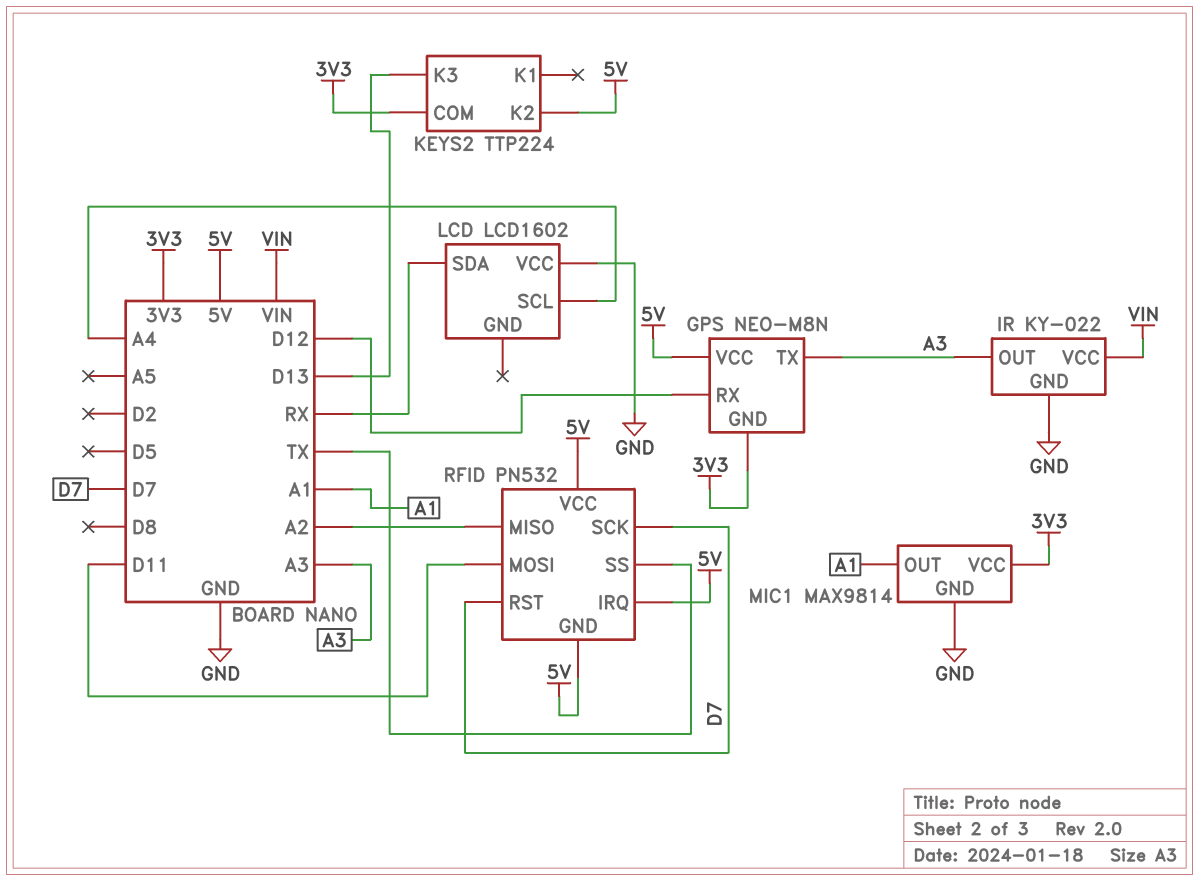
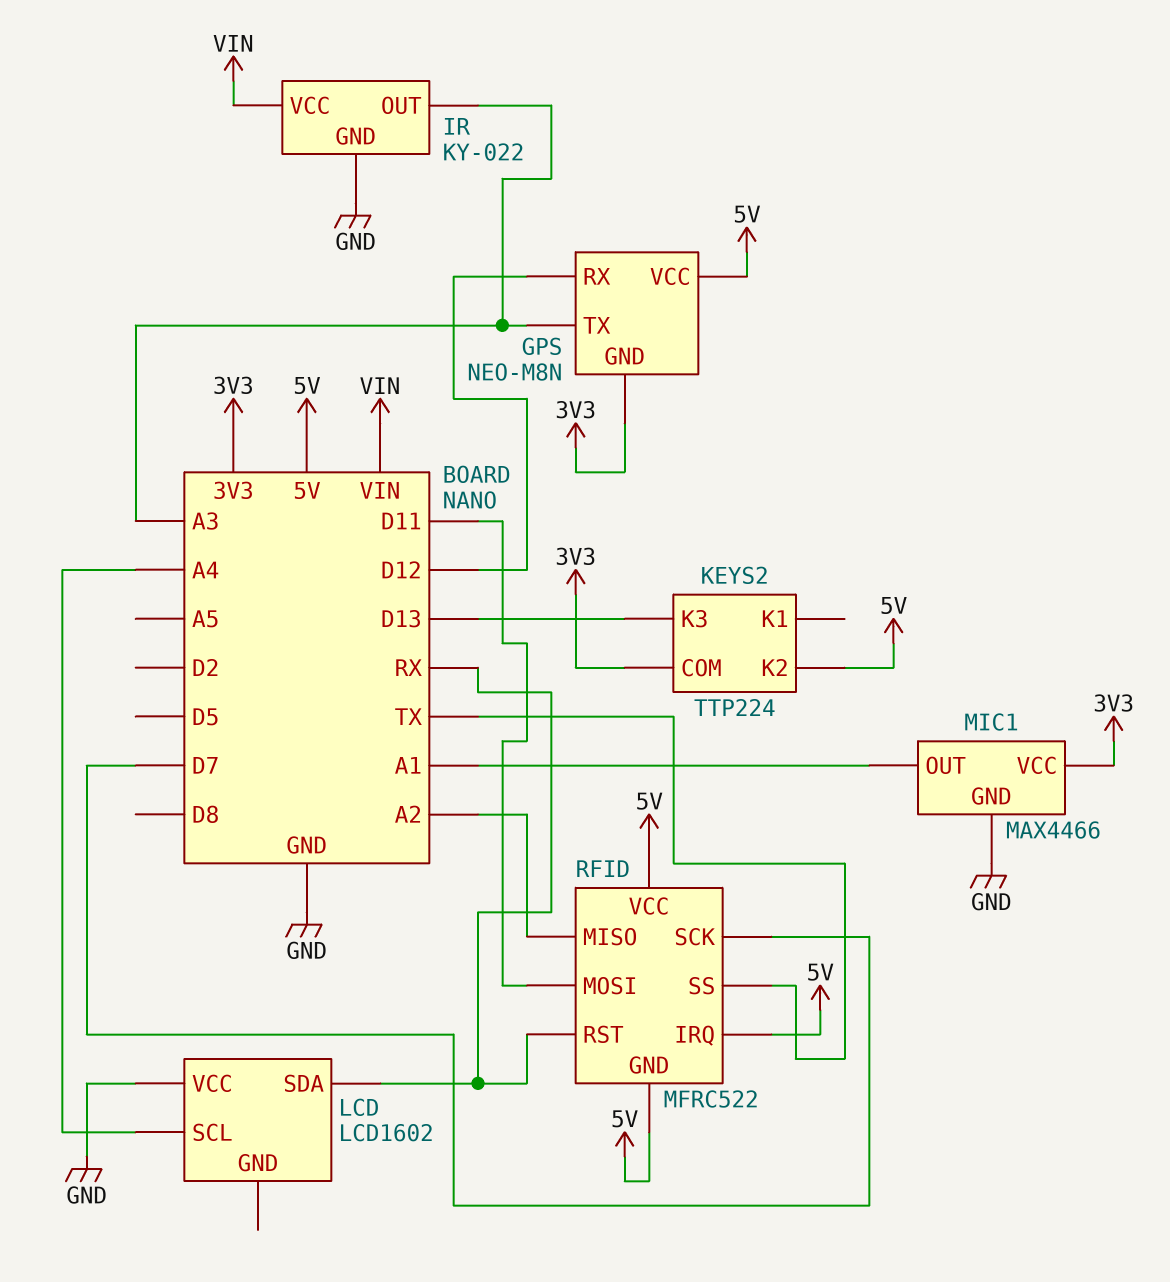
MIC1: MAX9814 -> MAX4466
RFID: PN532 -> MFRC522
RFID pin RST: D7 -> RX

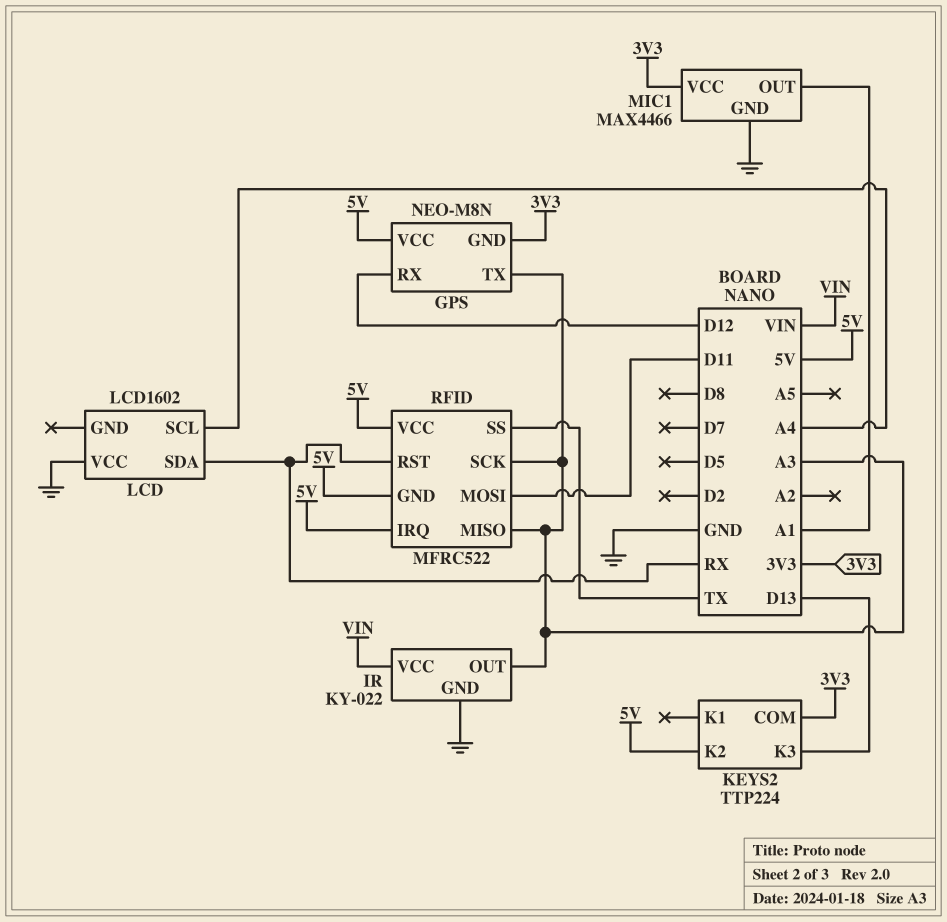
RFID pin MISO: A2 -> A3
RFID pin SCK: D7 -> A3

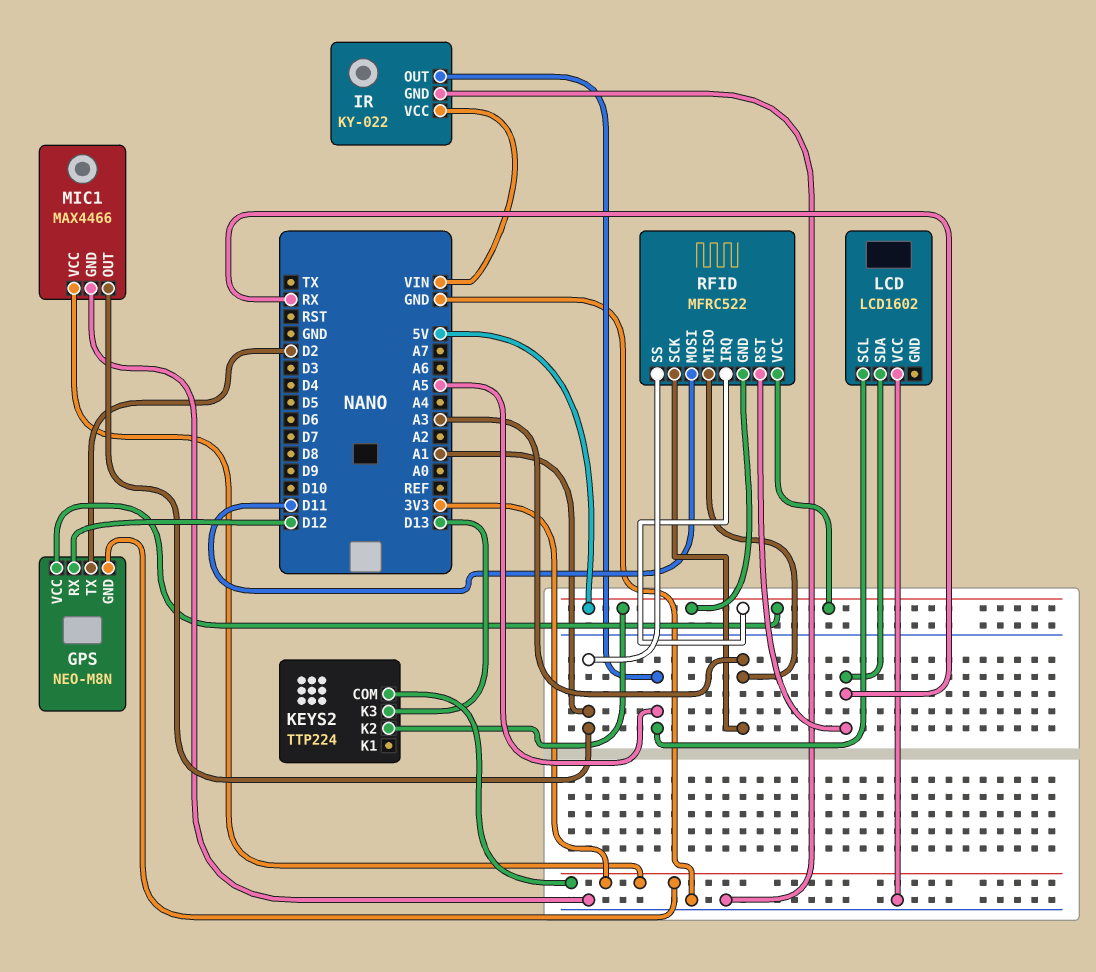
GPS pin TX: A3 -> D2
IR pin OUT: A3 -> A5
LCD pin SCL: A4 -> A5
RFID pin SS: TX -> A1

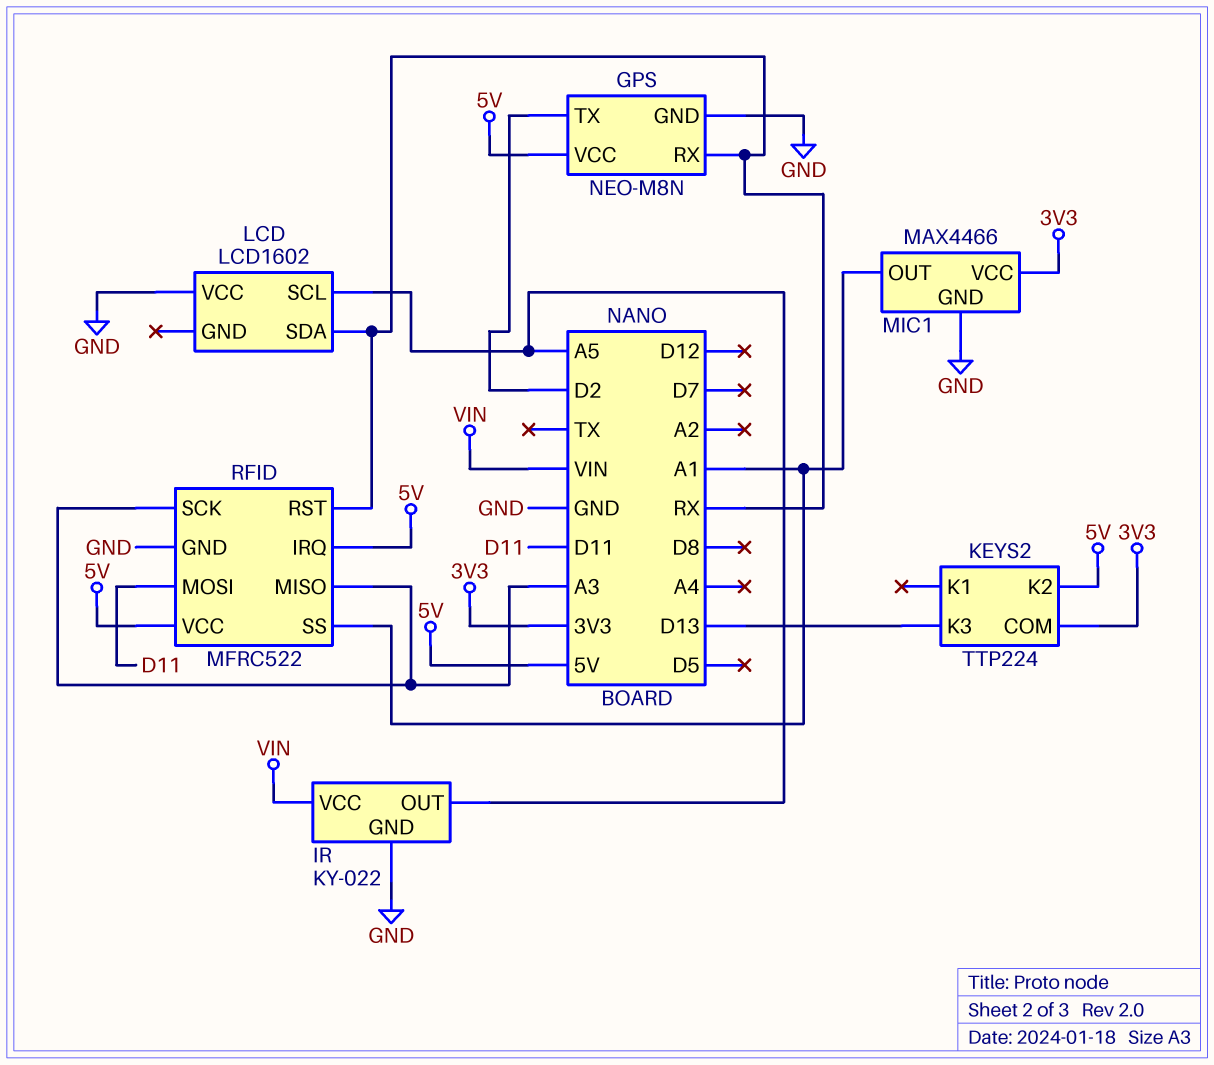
GPS pin GND: 3V3 -> GND
GPS pin RX: D12 -> RX
RFID pin GND: 5V -> GND

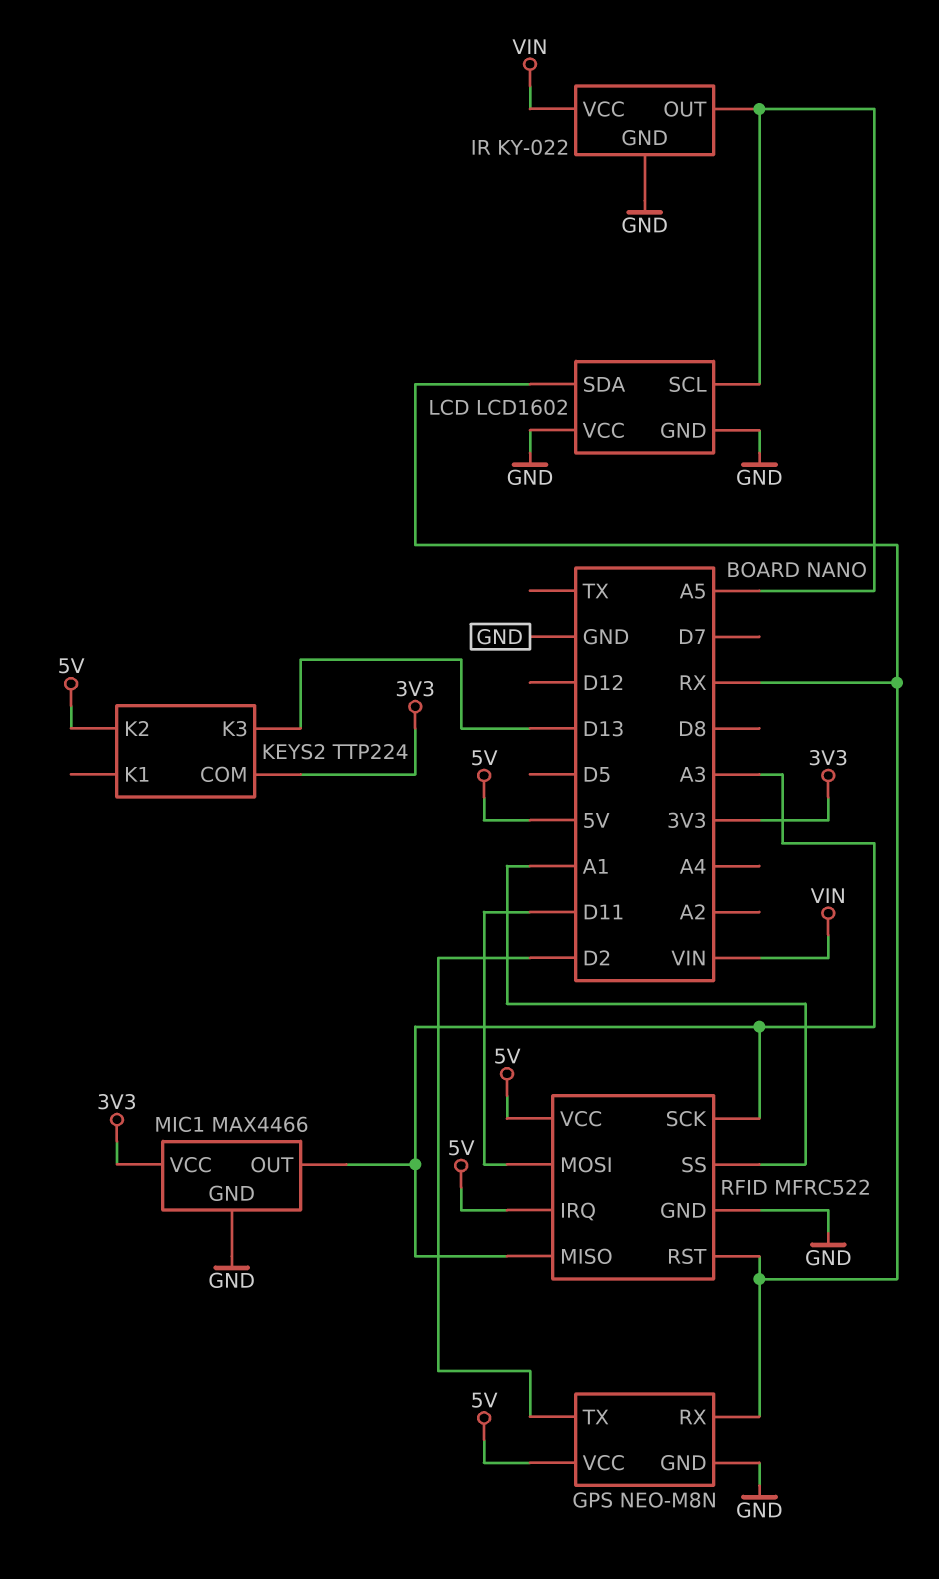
LCD pin GND: none -> GND
MIC1 pin OUT: A1 -> A3

